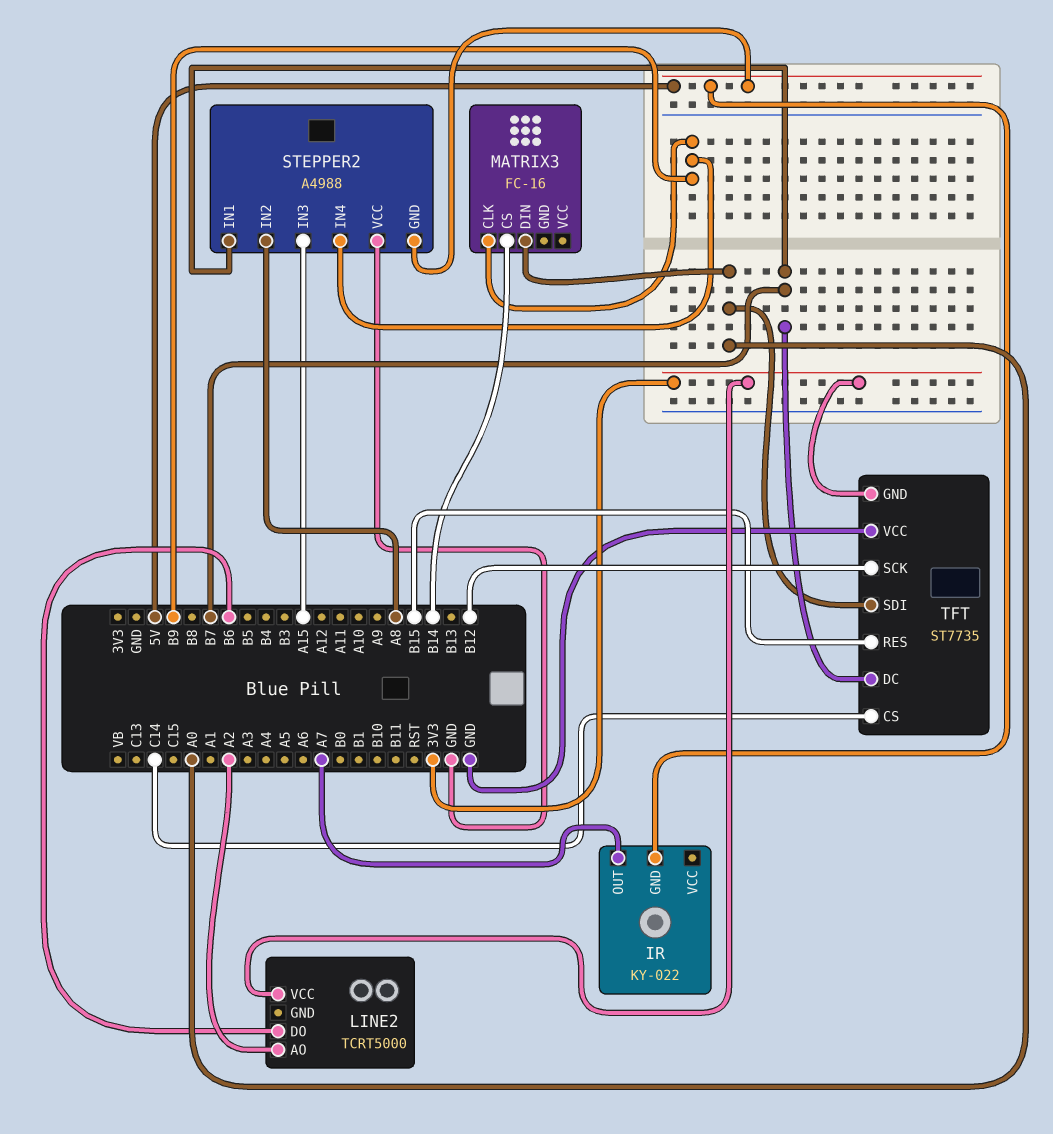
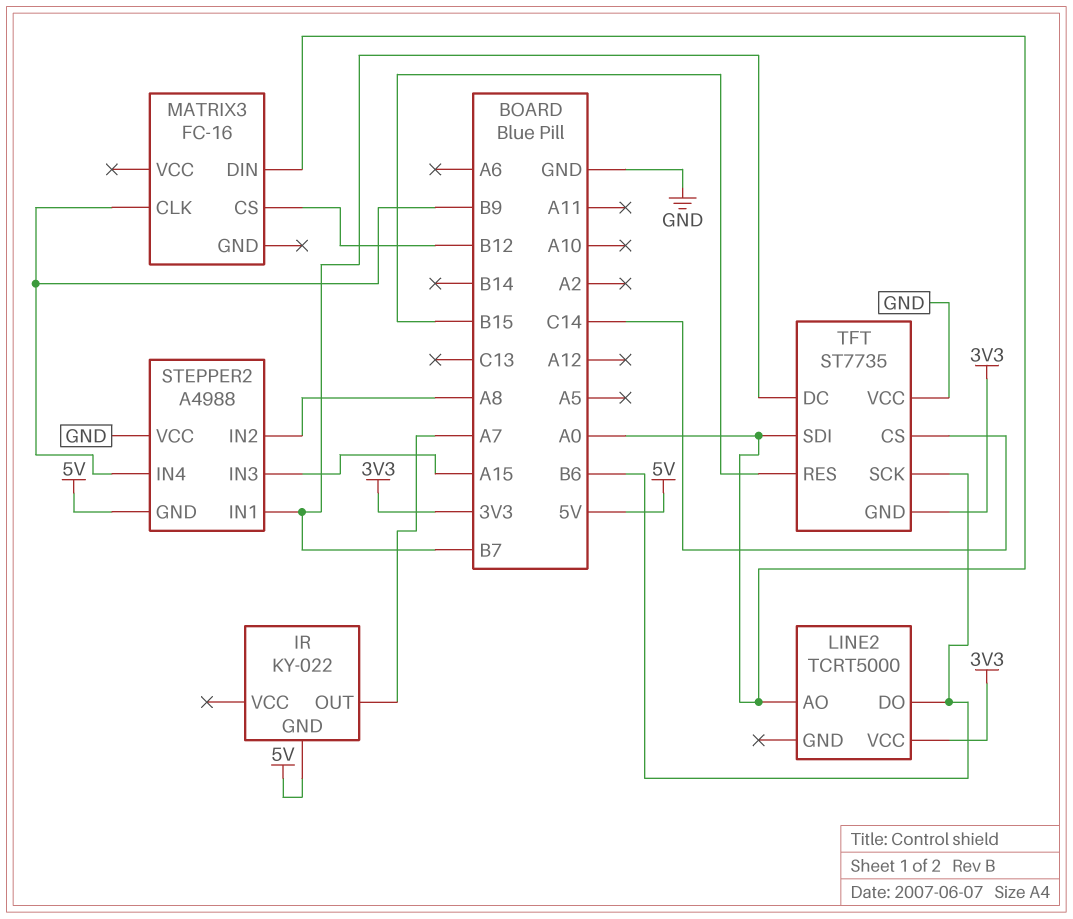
LINE2 pin AO: A2 -> A0
MATRIX3 pin CS: B14 -> B12
TFT pin SCK: B12 -> B6

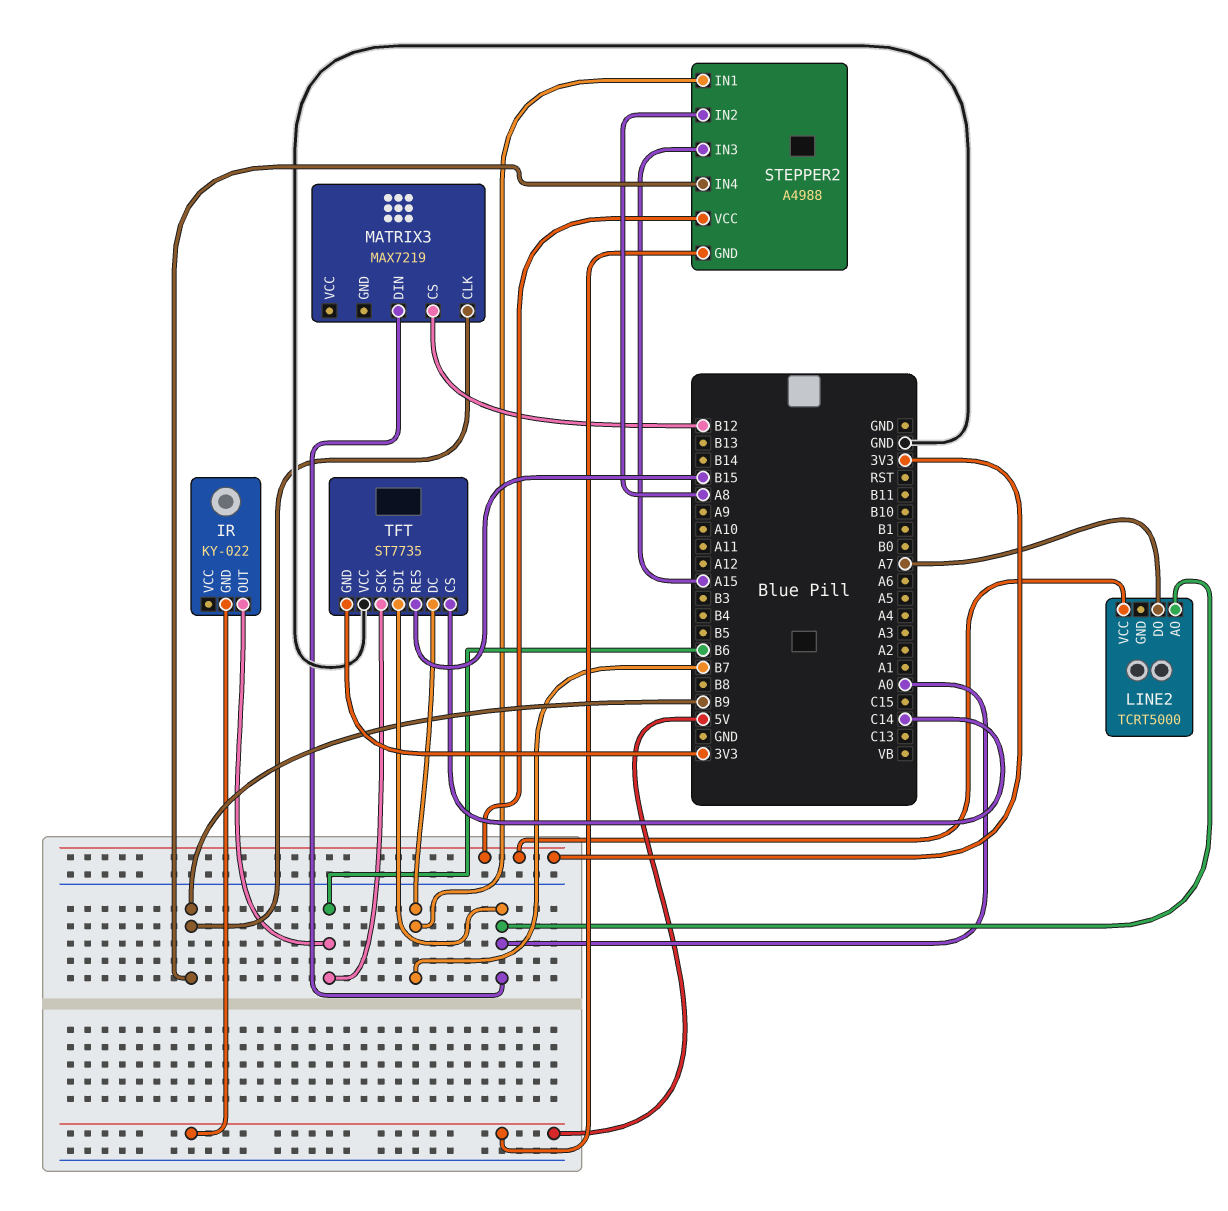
IR pin OUT: A7 -> B6
LINE2 pin DO: B6 -> A7
MATRIX3: FC-16 -> MAX7219
STEPPER2 pin VCC: GND -> 3V3

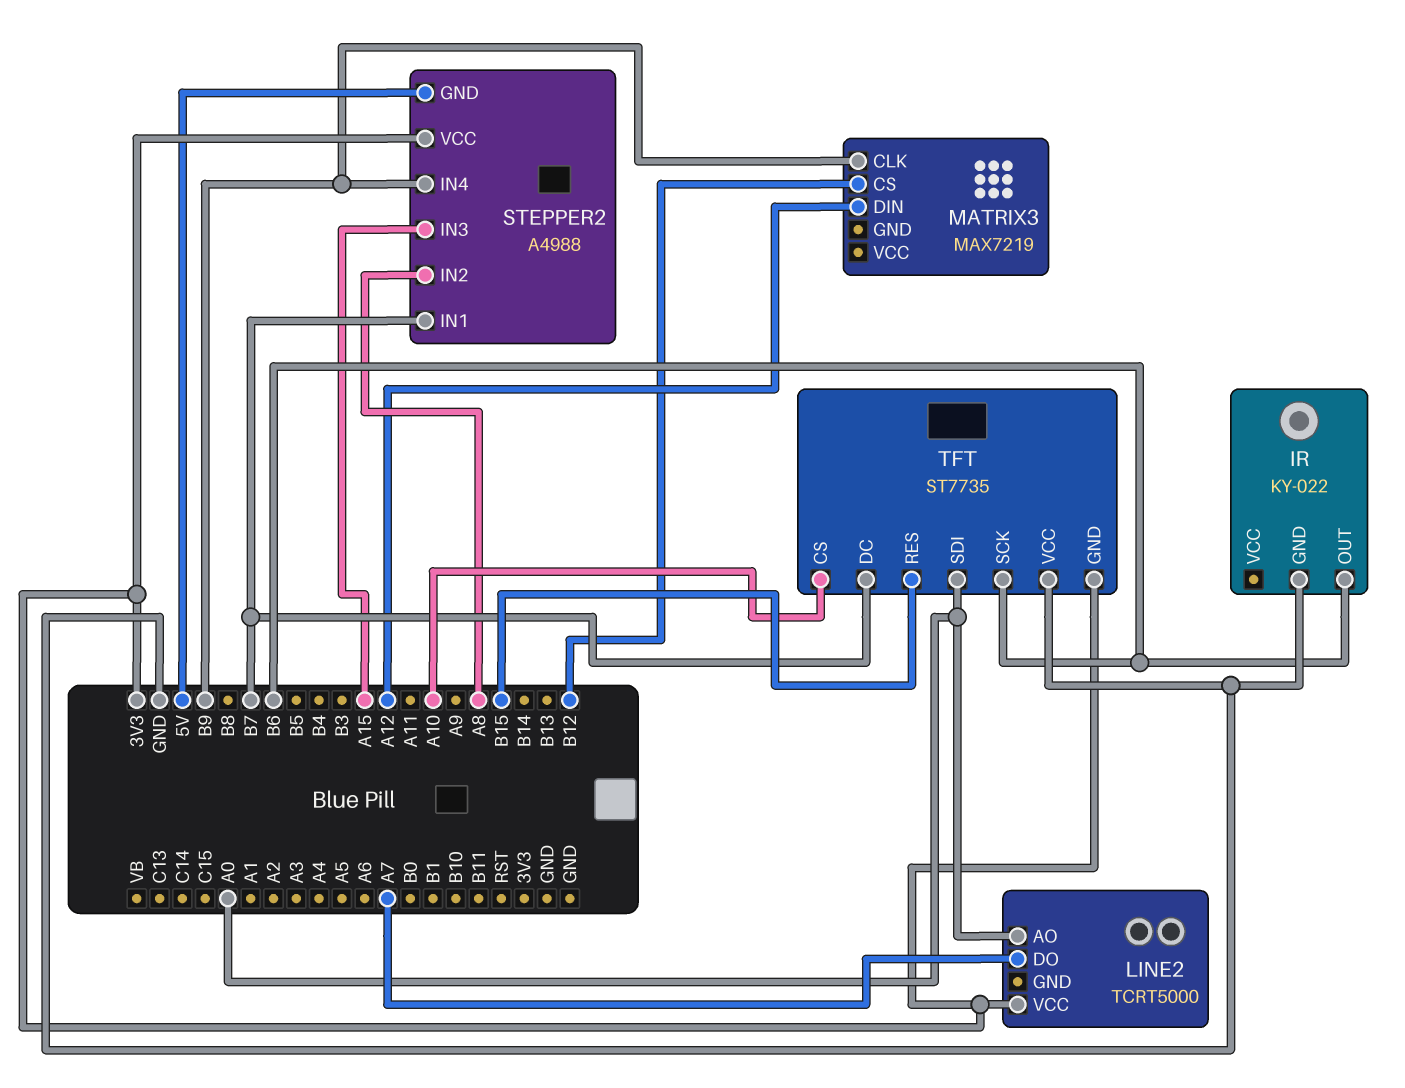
IR pin GND: 5V -> GND
MATRIX3 pin DIN: A0 -> A12
TFT pin CS: C14 -> A10

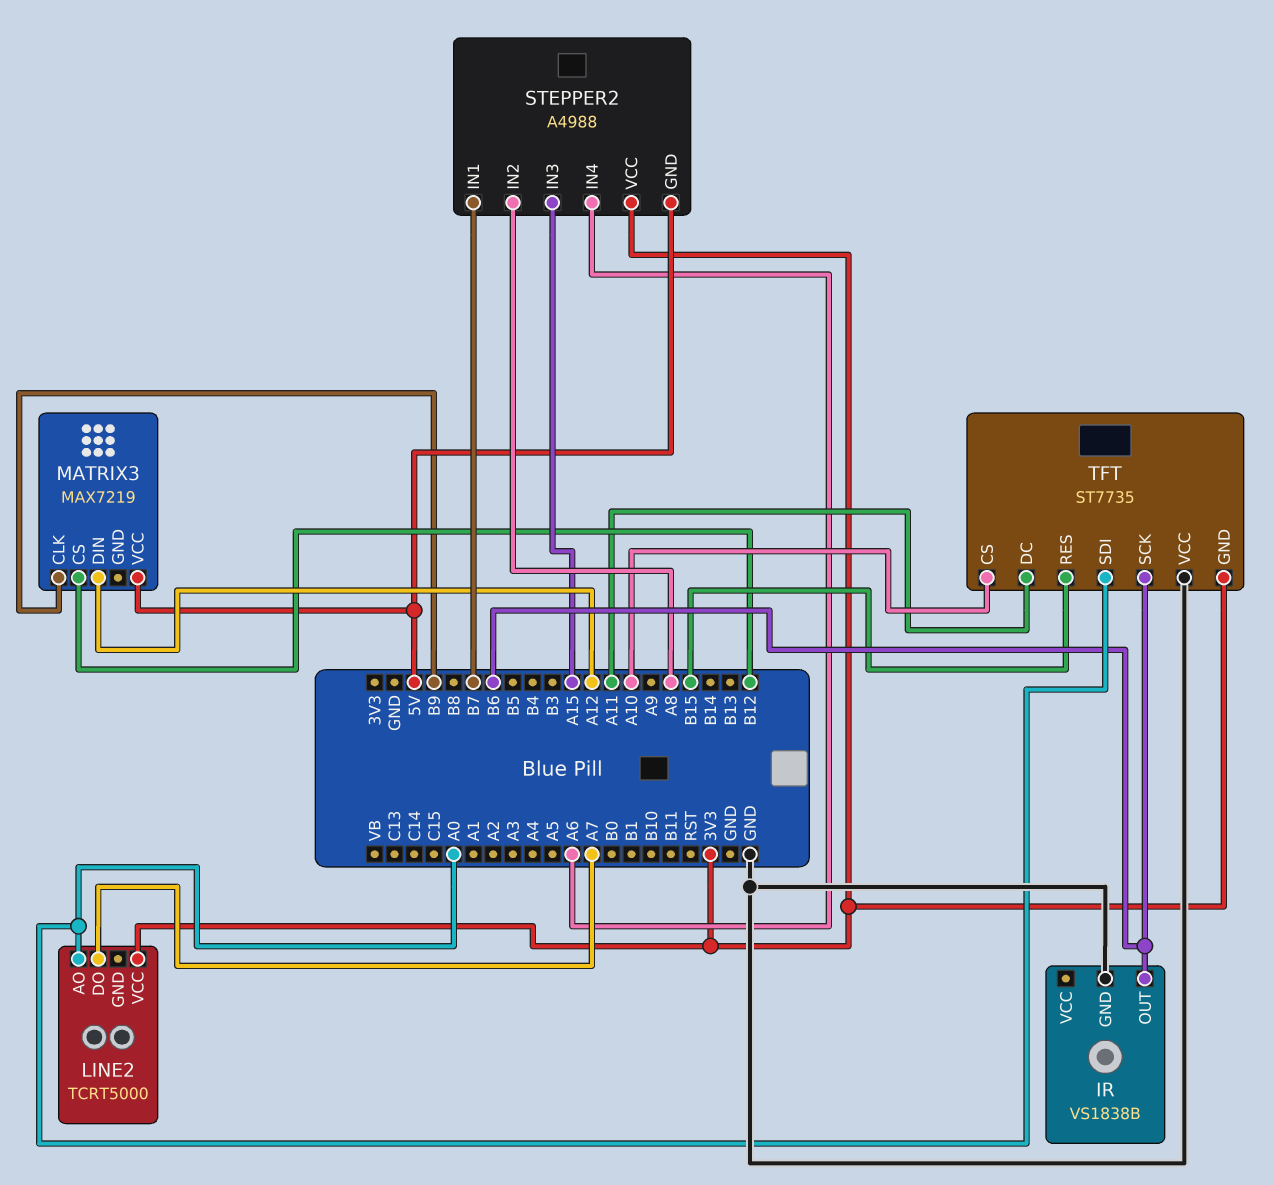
IR: KY-022 -> VS1838B
MATRIX3 pin VCC: none -> 5V
STEPPER2 pin IN4: B9 -> A6
TFT pin DC: B7 -> A11

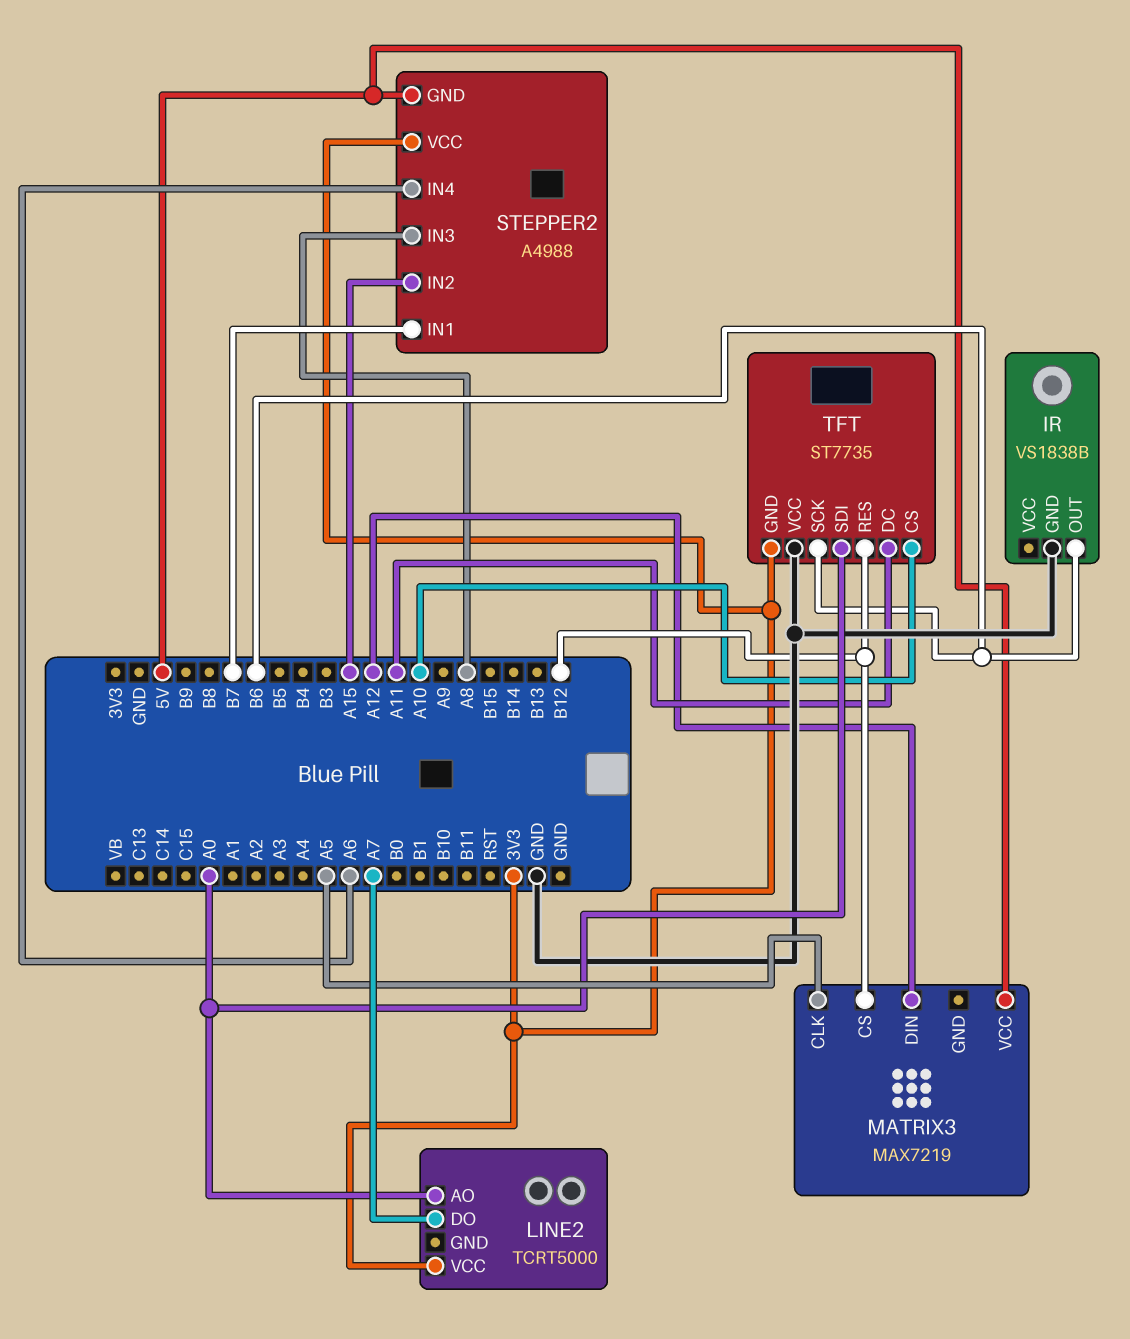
MATRIX3 pin CLK: B9 -> A5
STEPPER2 pin IN2: A8 -> A15
STEPPER2 pin IN3: A15 -> A8
TFT pin RES: B15 -> B12

